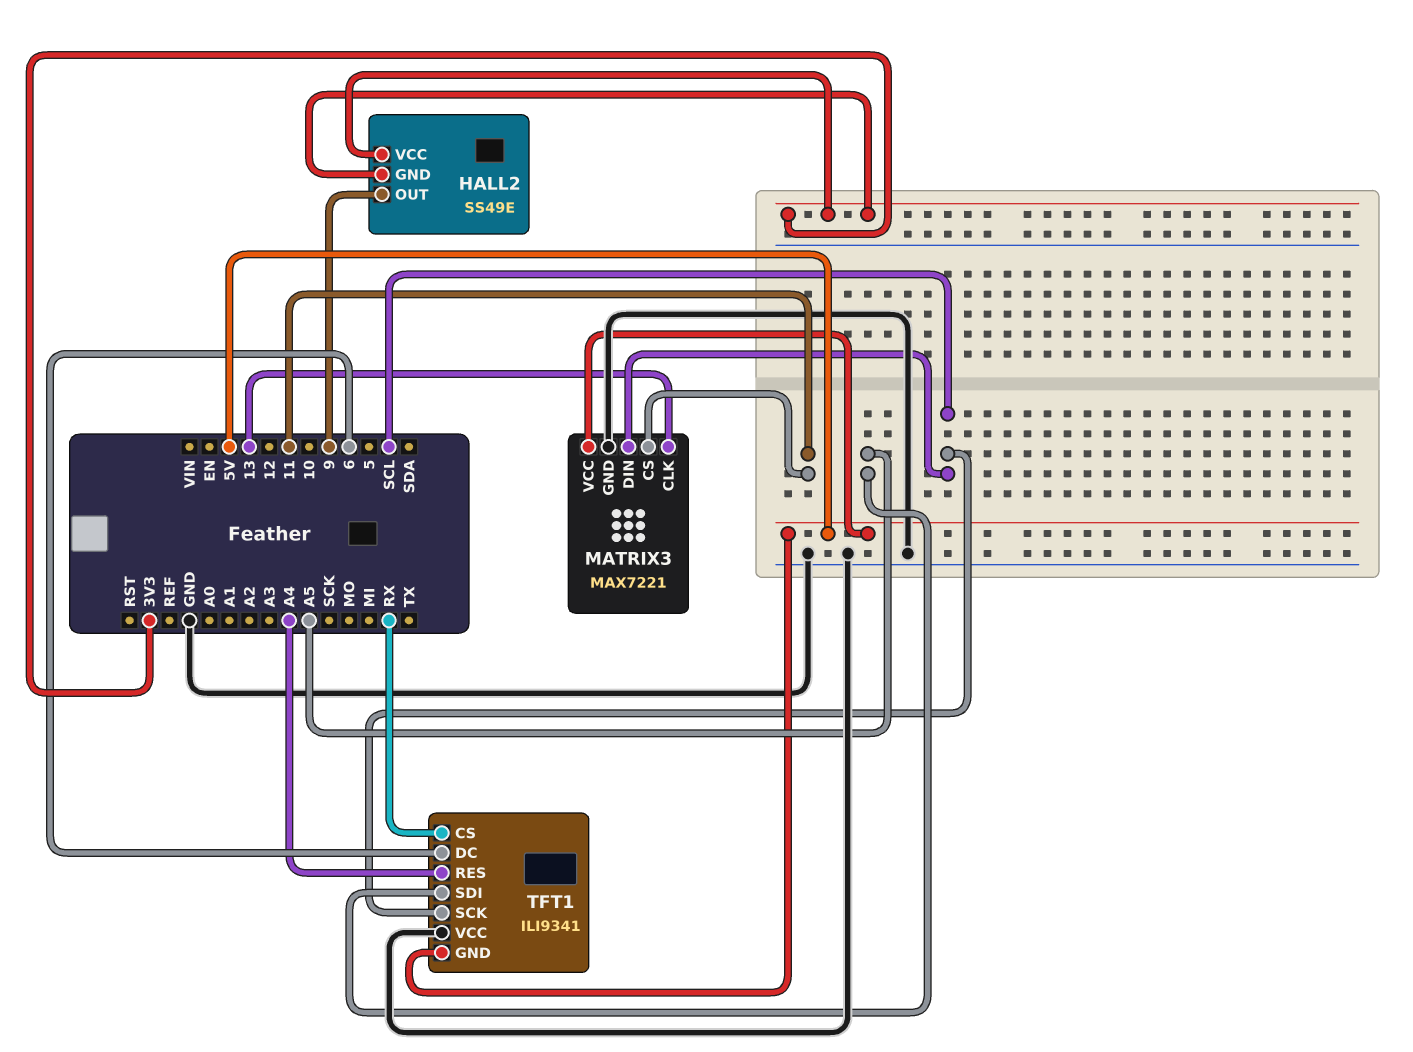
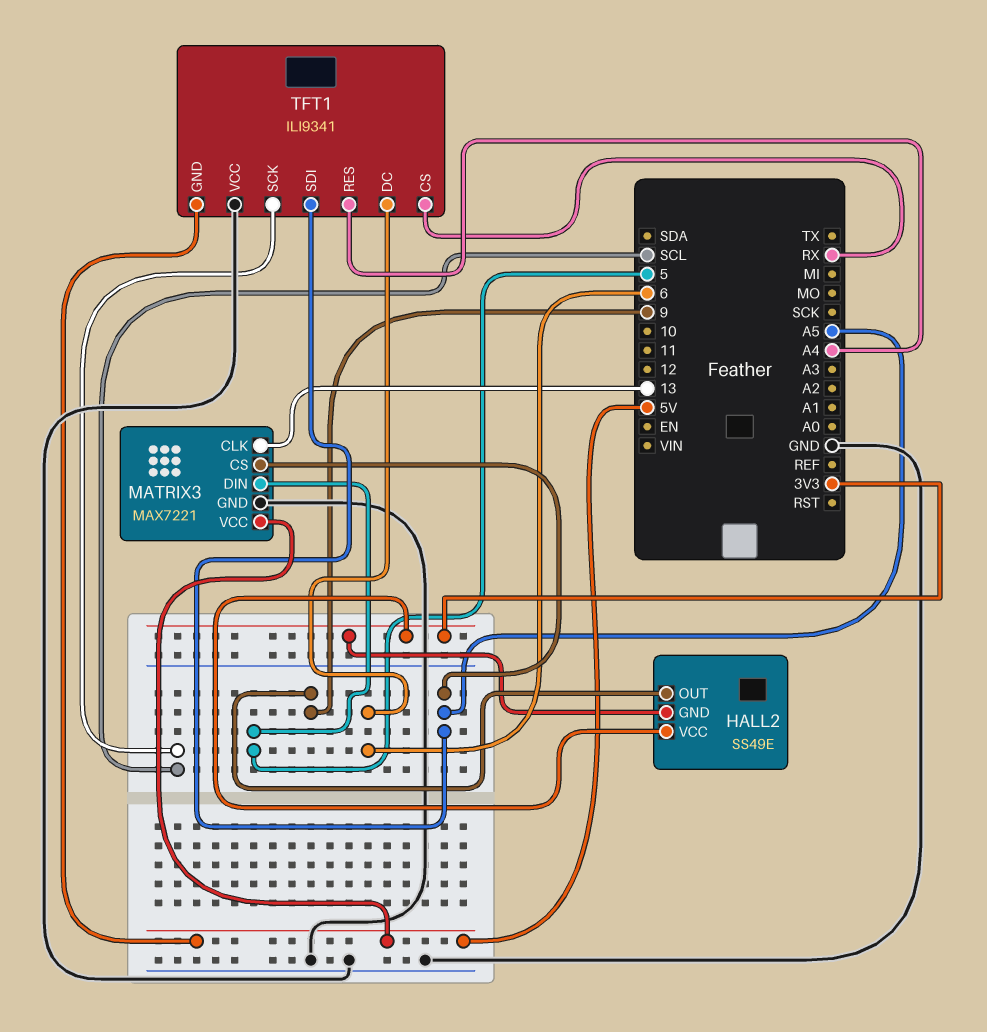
MATRIX3 pin CS: 11 -> A5
MATRIX3 pin DIN: SCL -> 5

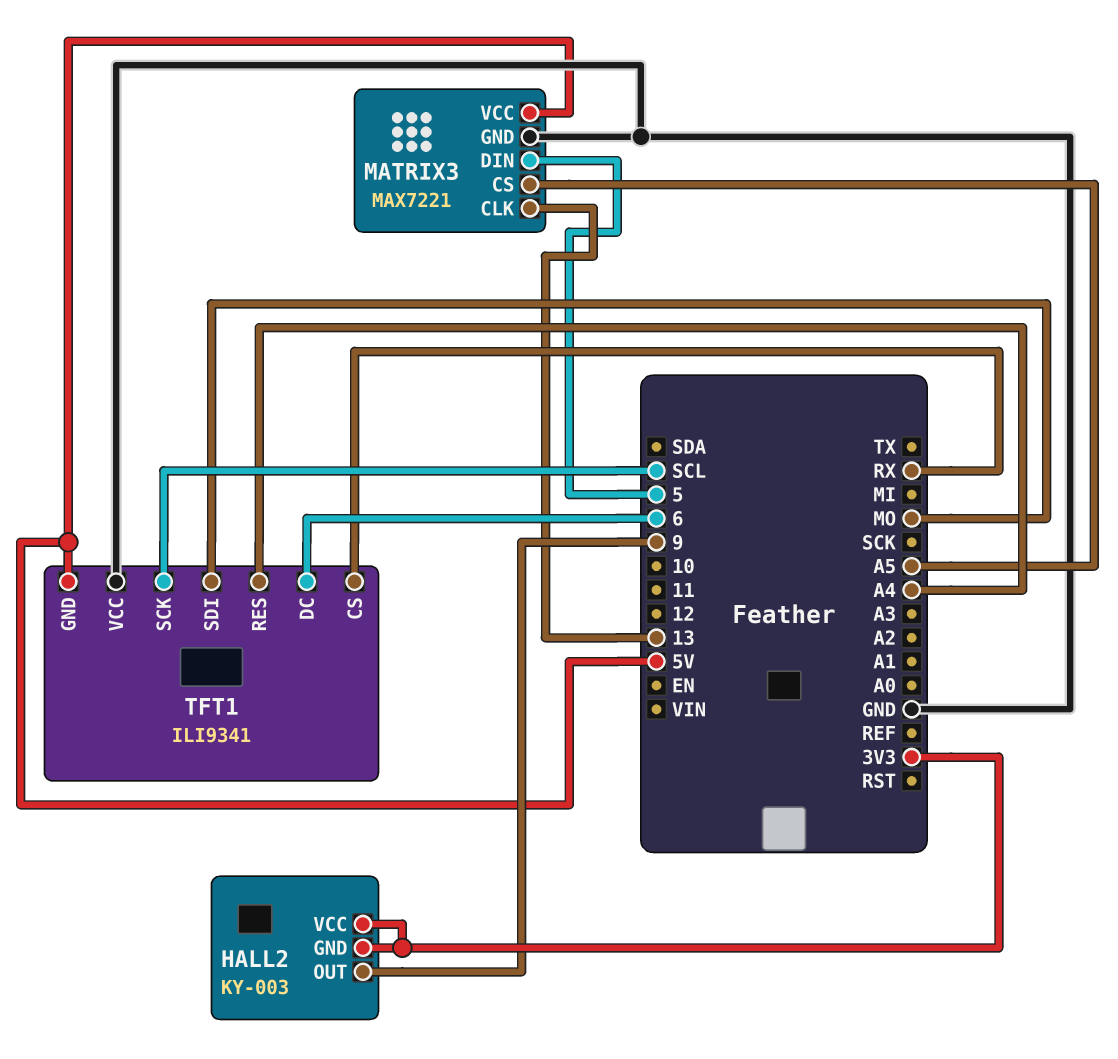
HALL2: SS49E -> KY-003
TFT1 pin SDI: A5 -> MO

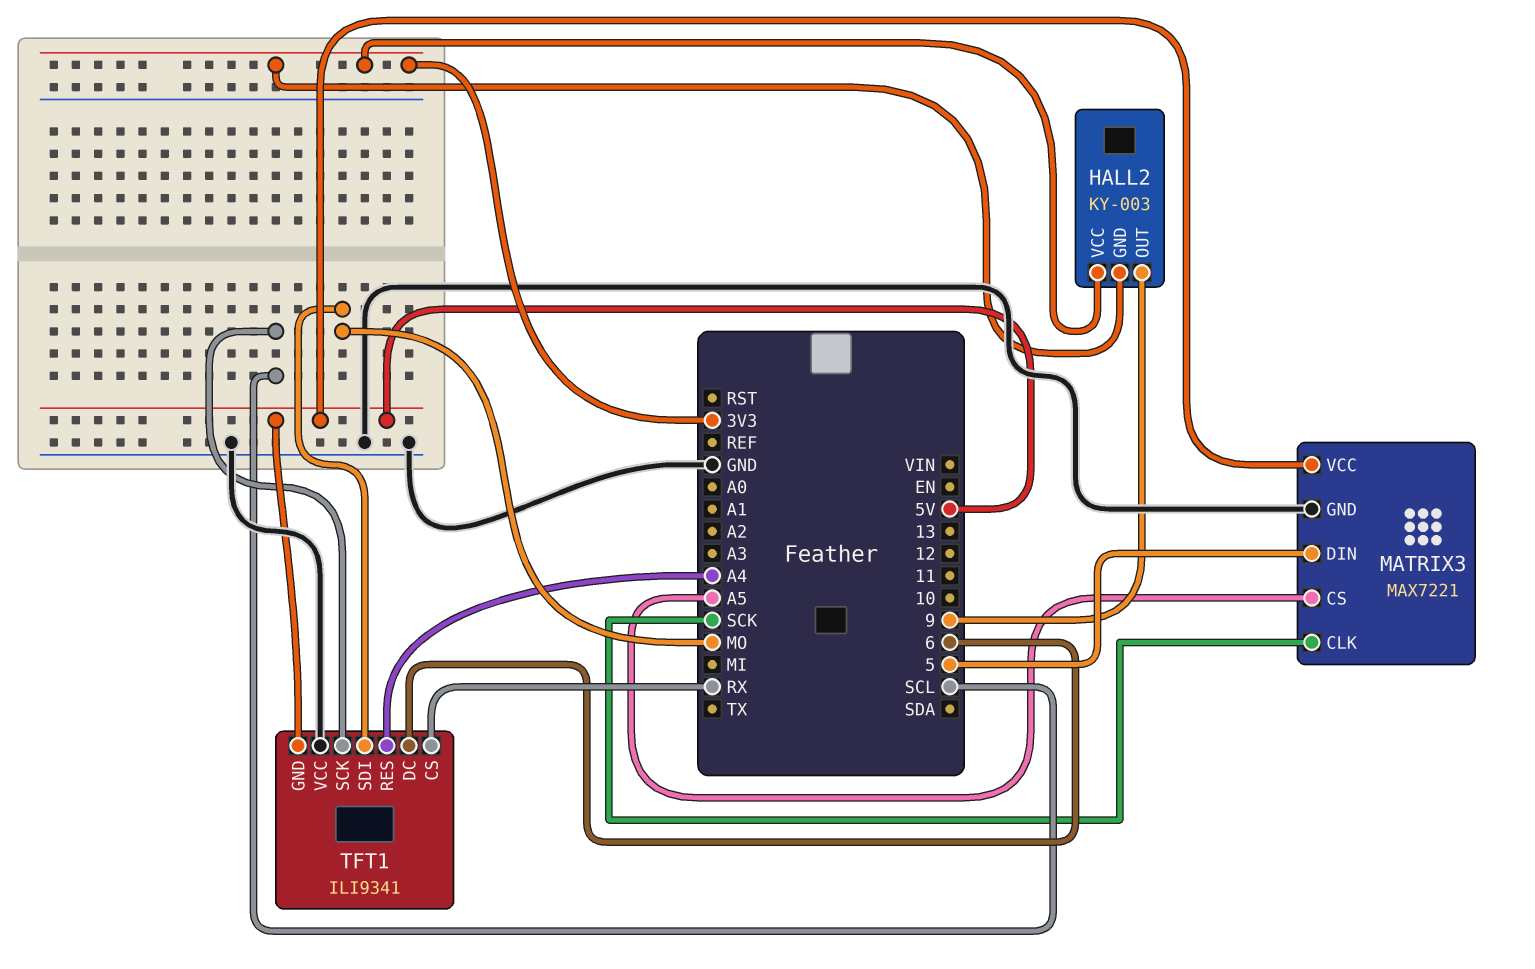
MATRIX3 pin CLK: 13 -> SCK

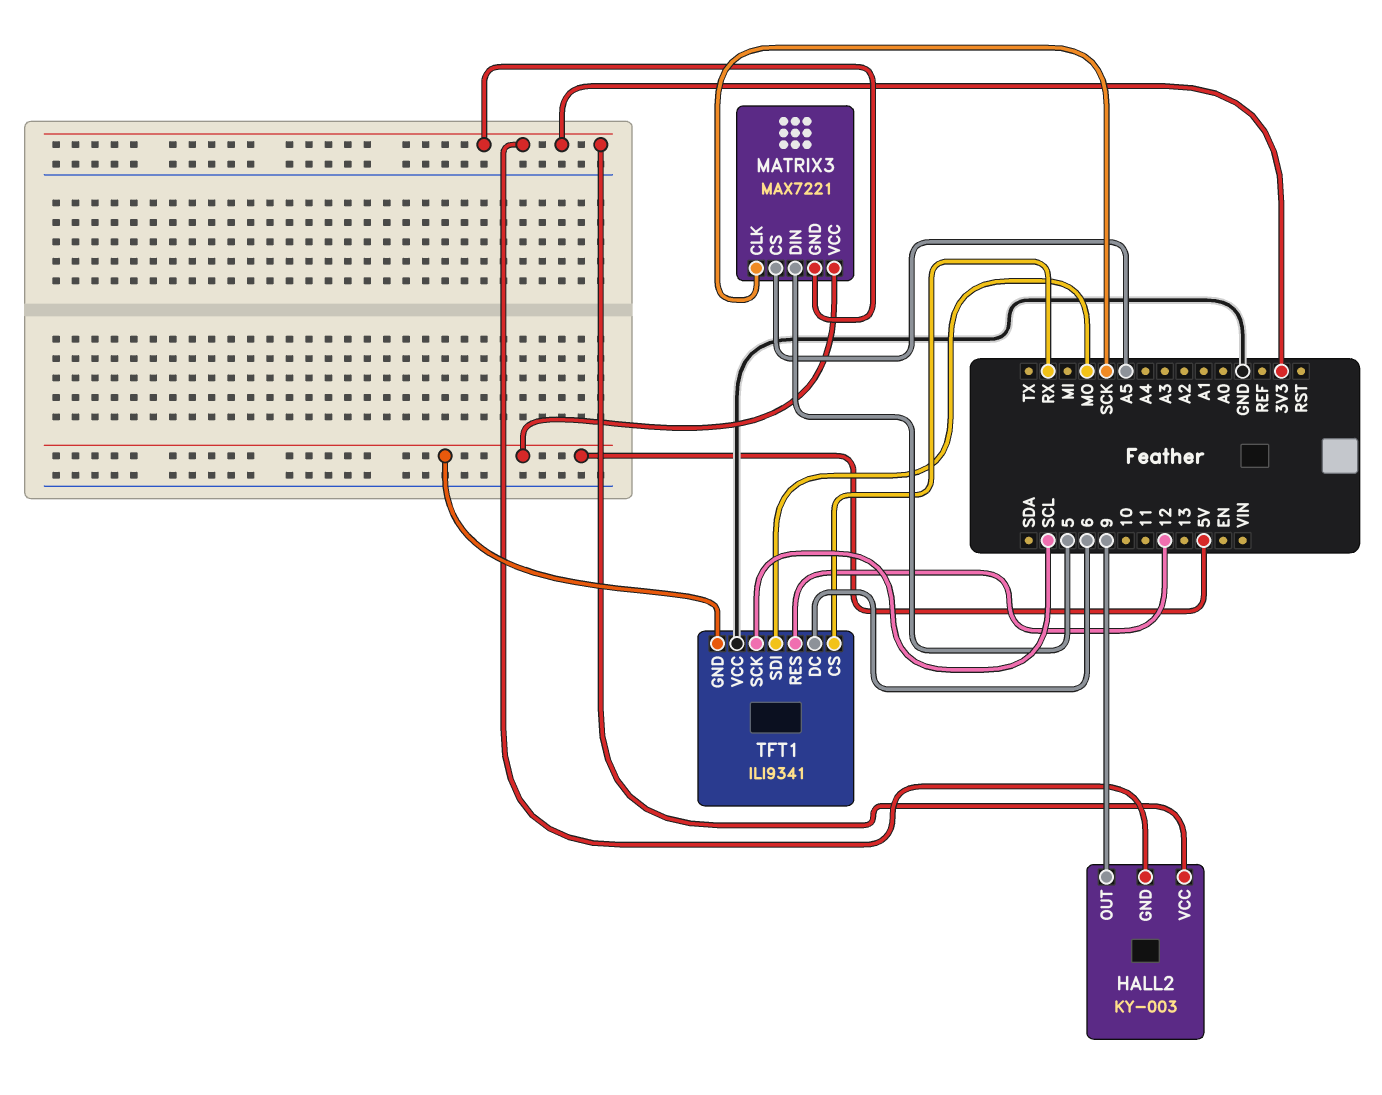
MATRIX3 pin GND: GND -> 3V3
TFT1 pin RES: A4 -> 12

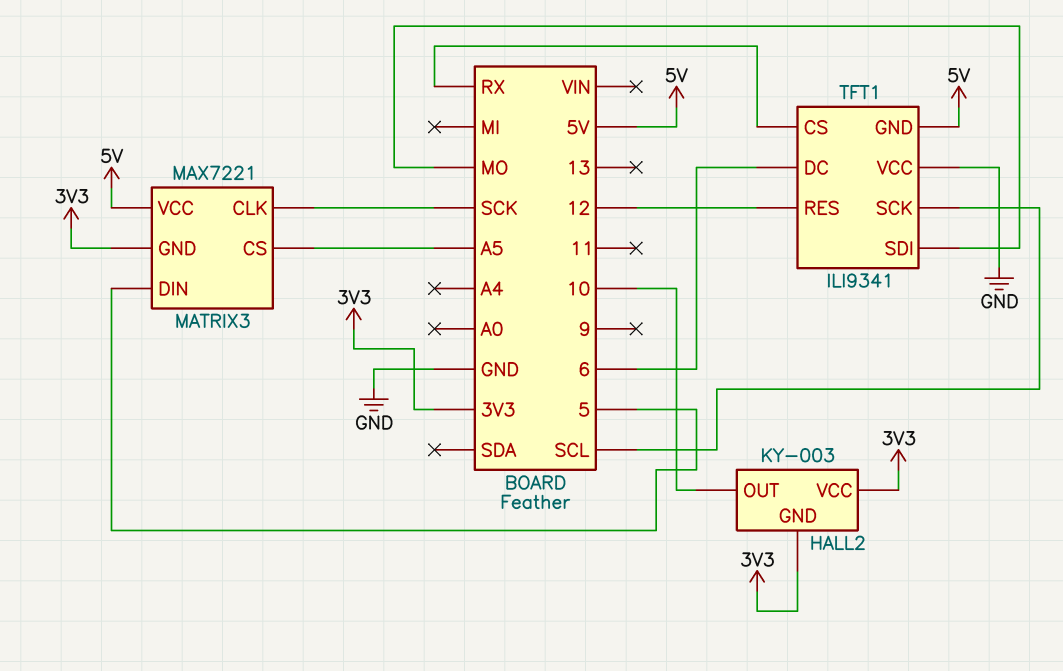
HALL2 pin OUT: 9 -> 10

